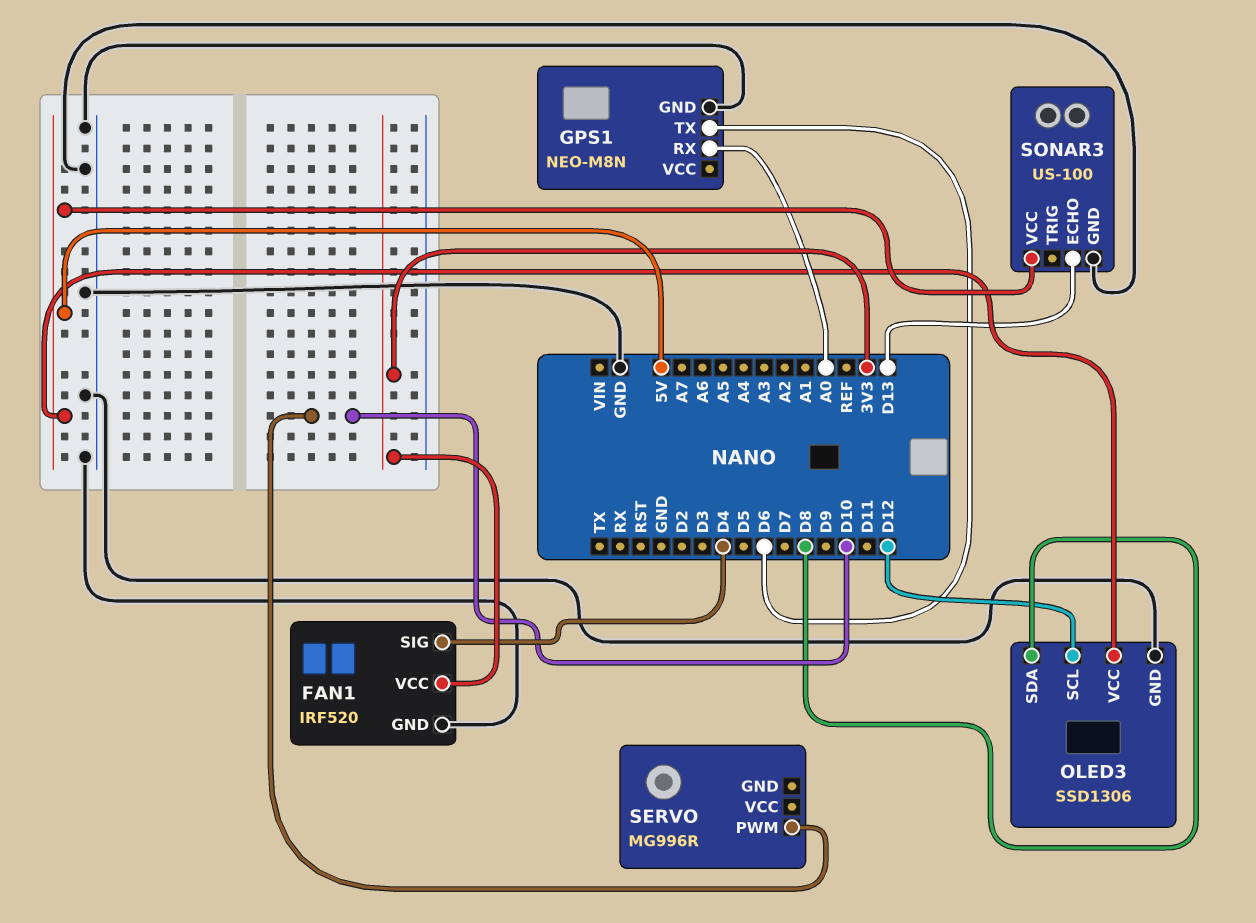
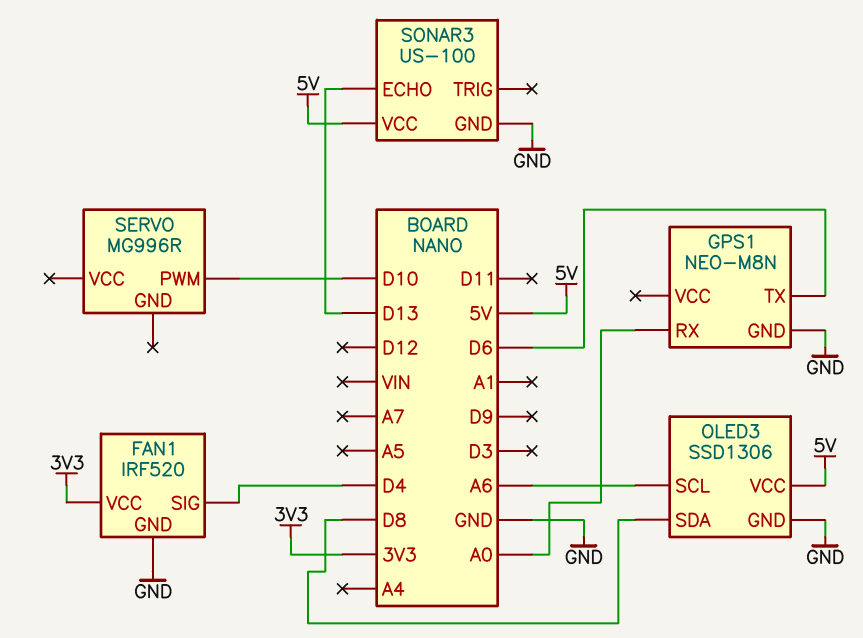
OLED3 pin SCL: D12 -> A6

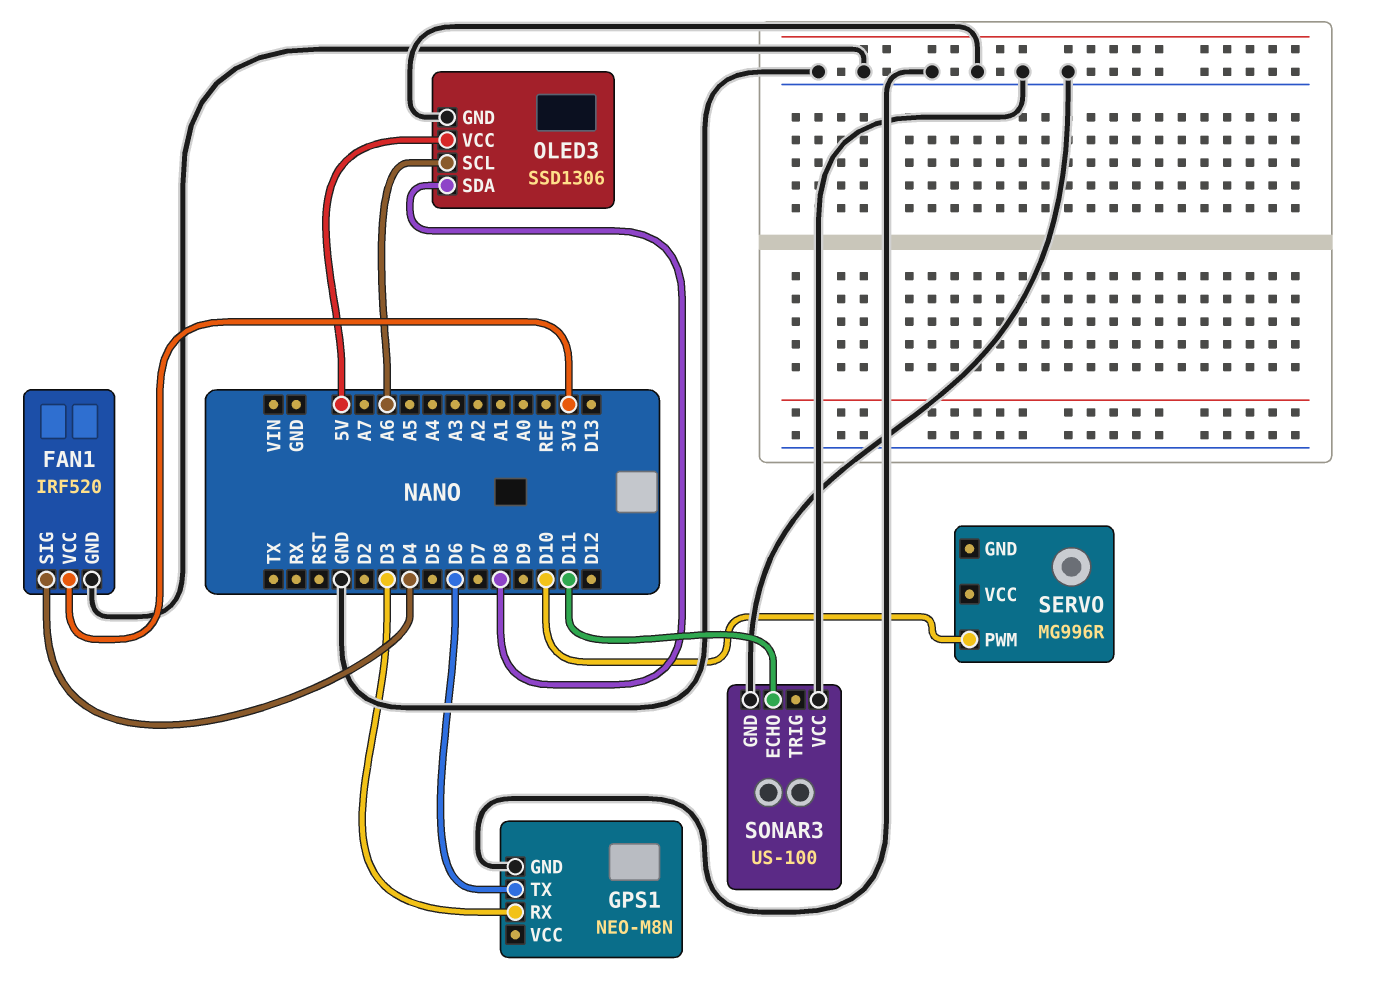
GPS1 pin RX: A0 -> D3
SONAR3 pin ECHO: D13 -> D11
SONAR3 pin VCC: 5V -> GND

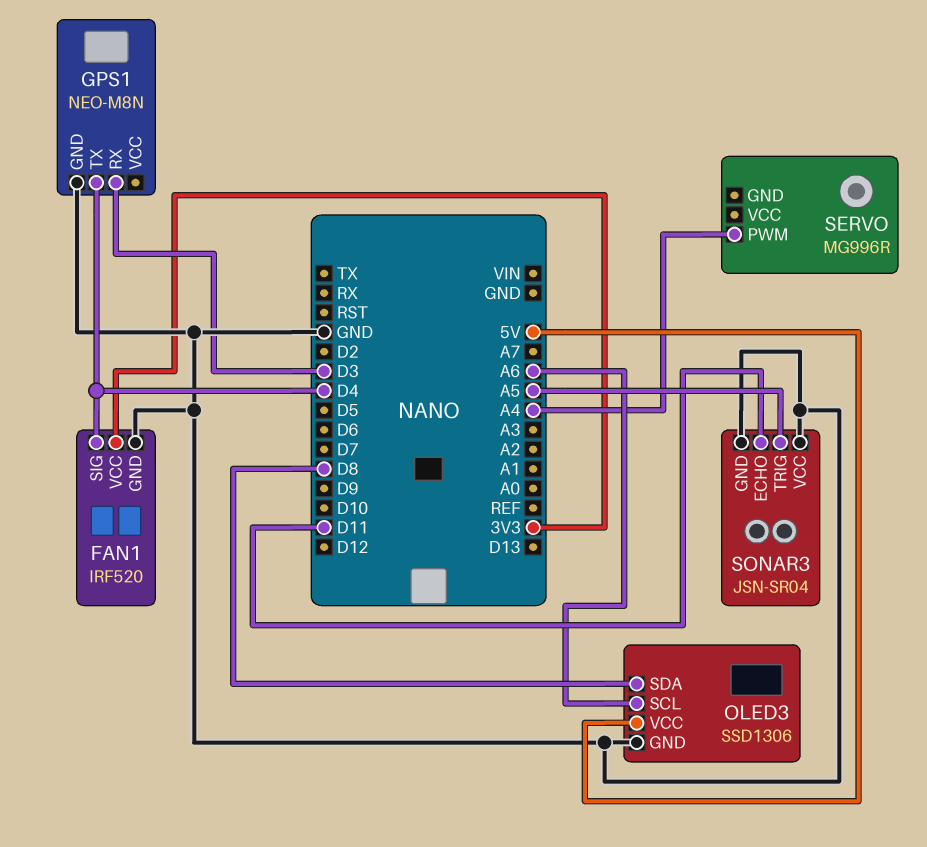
GPS1 pin TX: D6 -> D4
SERVO pin PWM: D10 -> A4
SONAR3: US-100 -> JSN-SR04
SONAR3 pin TRIG: none -> A5

